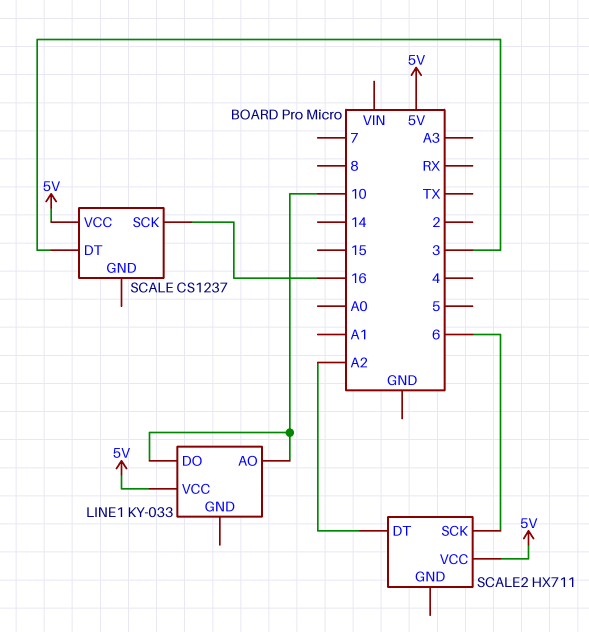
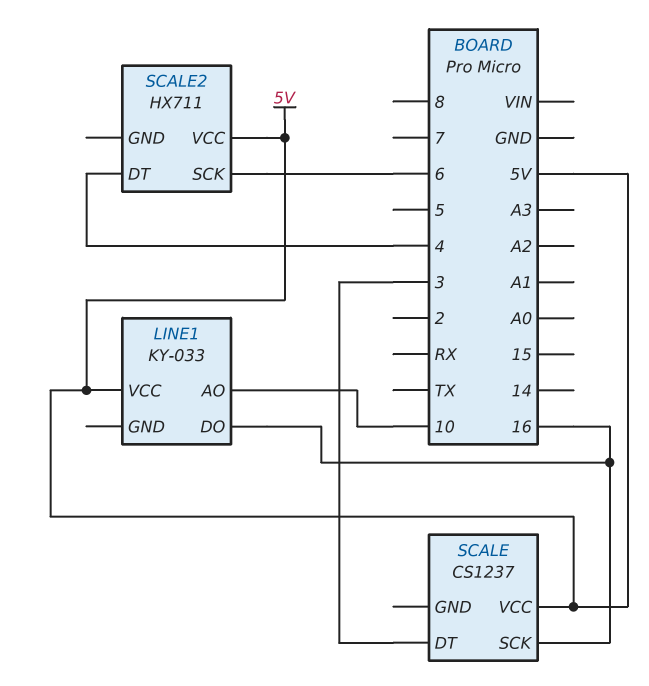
LINE1 pin DO: 10 -> 16
SCALE2 pin DT: A2 -> 4

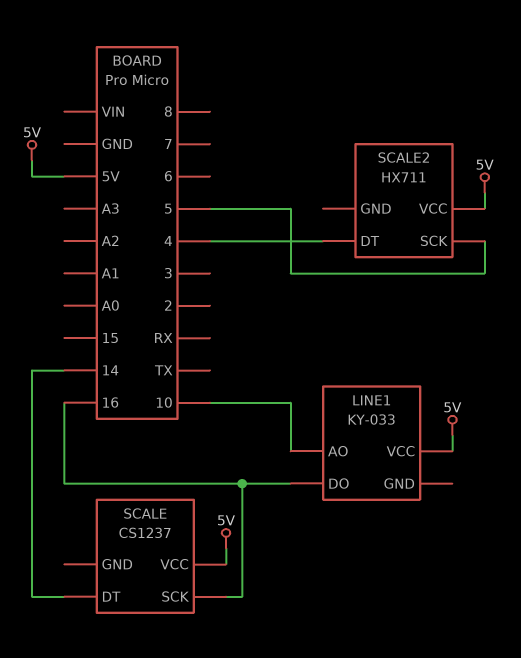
SCALE pin DT: 3 -> 14
SCALE2 pin SCK: 6 -> 5

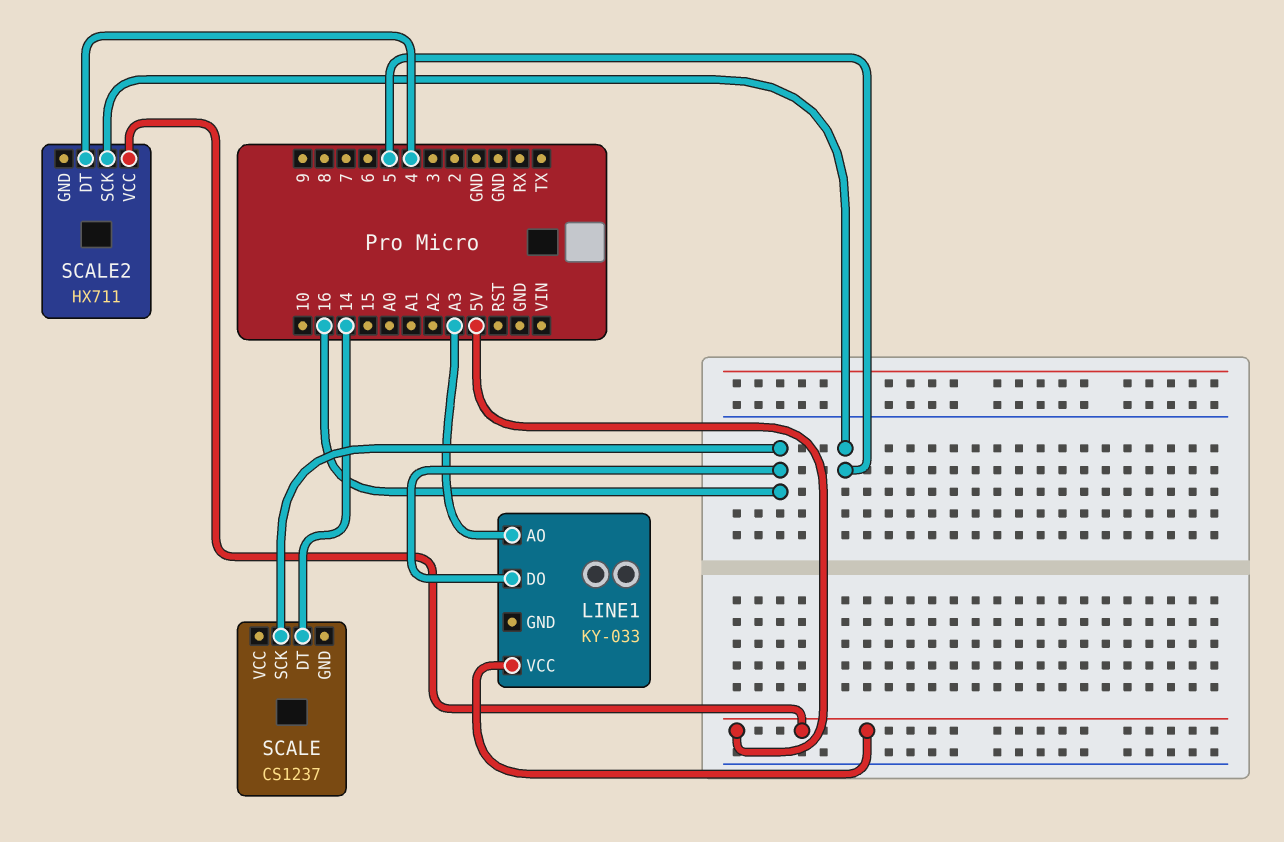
LINE1 pin AO: 10 -> A3
SCALE pin VCC: 5V -> none

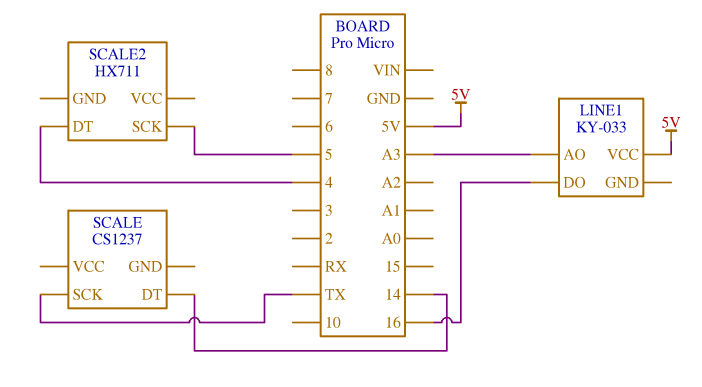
SCALE pin SCK: 16 -> TX
SCALE2 pin VCC: 5V -> none

